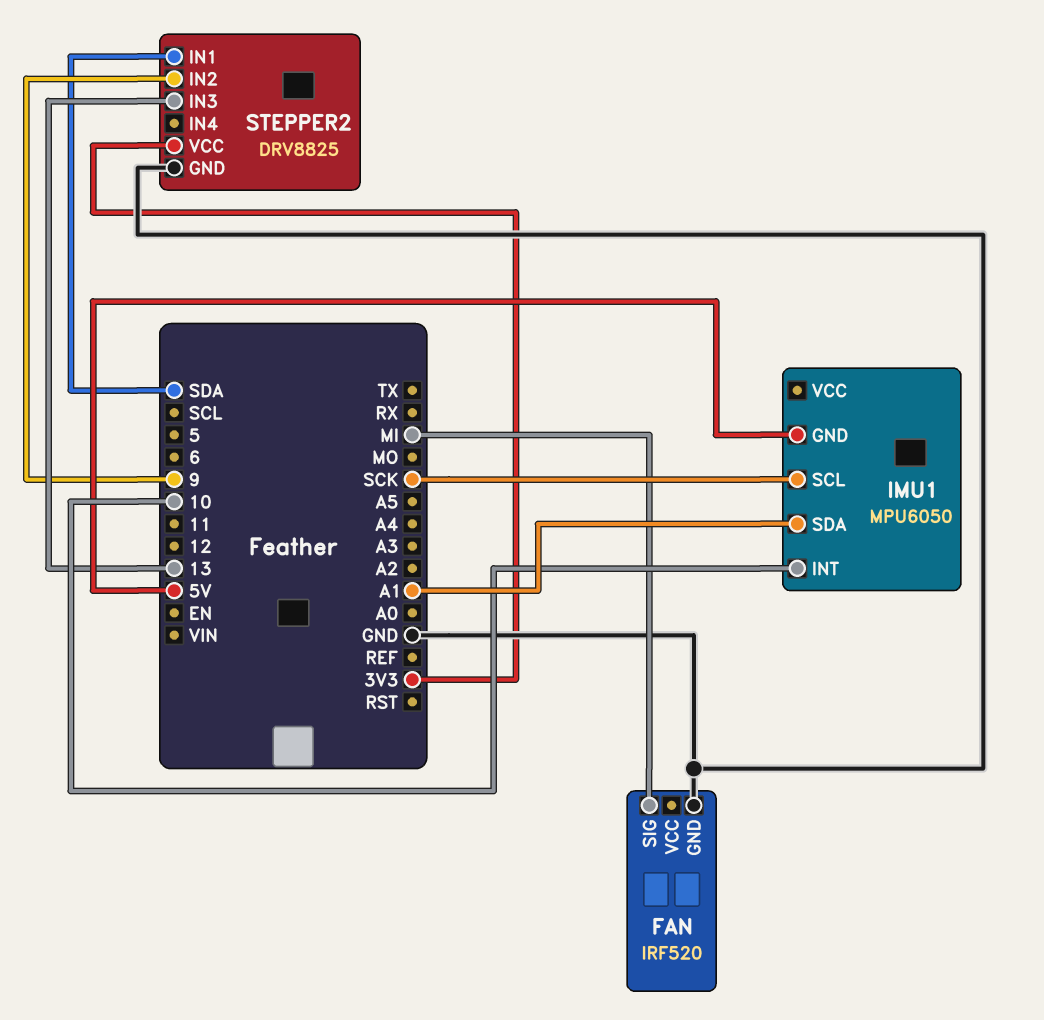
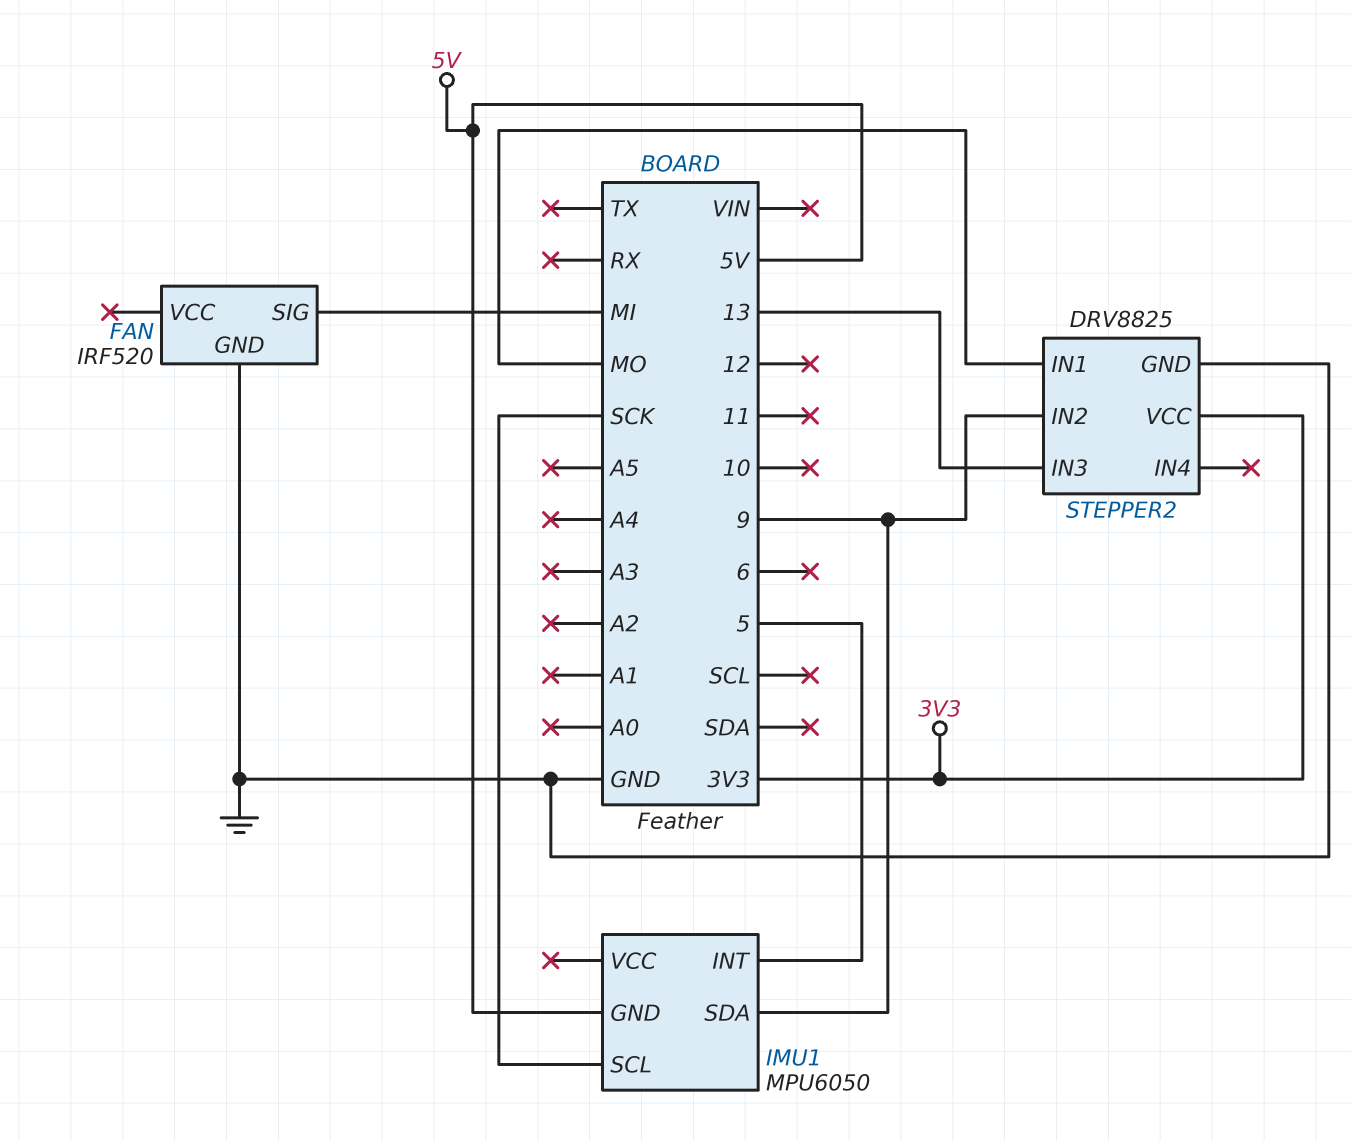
IMU1 pin INT: 10 -> 5
IMU1 pin SDA: A1 -> 9
STEPPER2 pin IN1: SDA -> MO

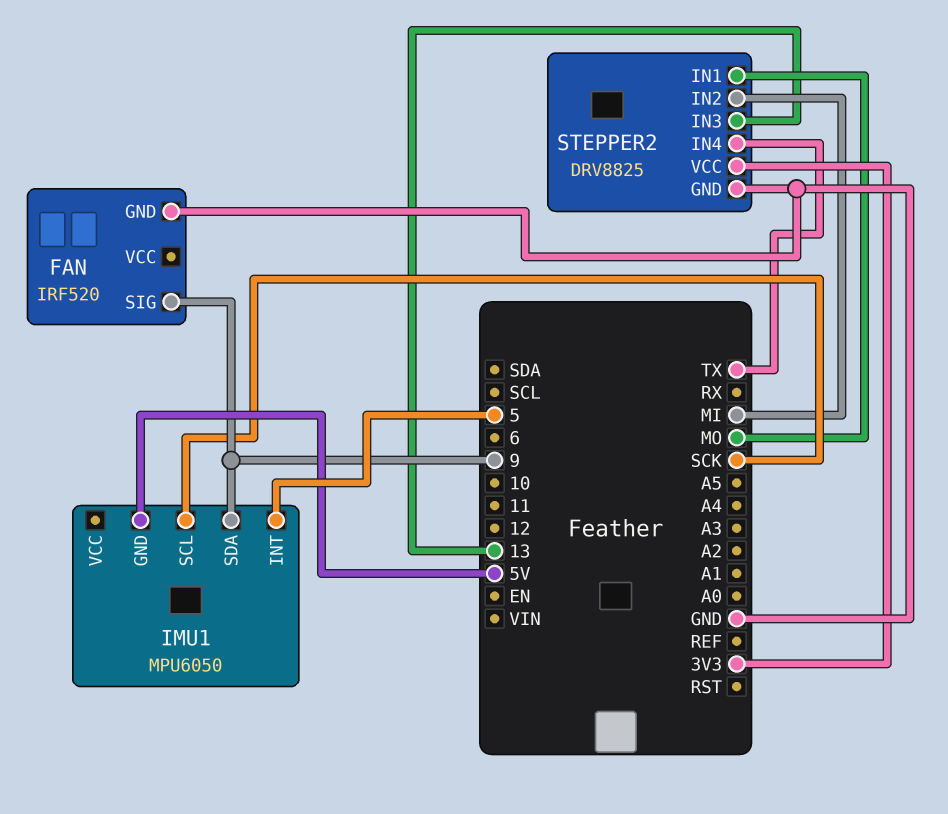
FAN pin SIG: MI -> 9
STEPPER2 pin IN2: 9 -> MI
STEPPER2 pin IN4: none -> TX

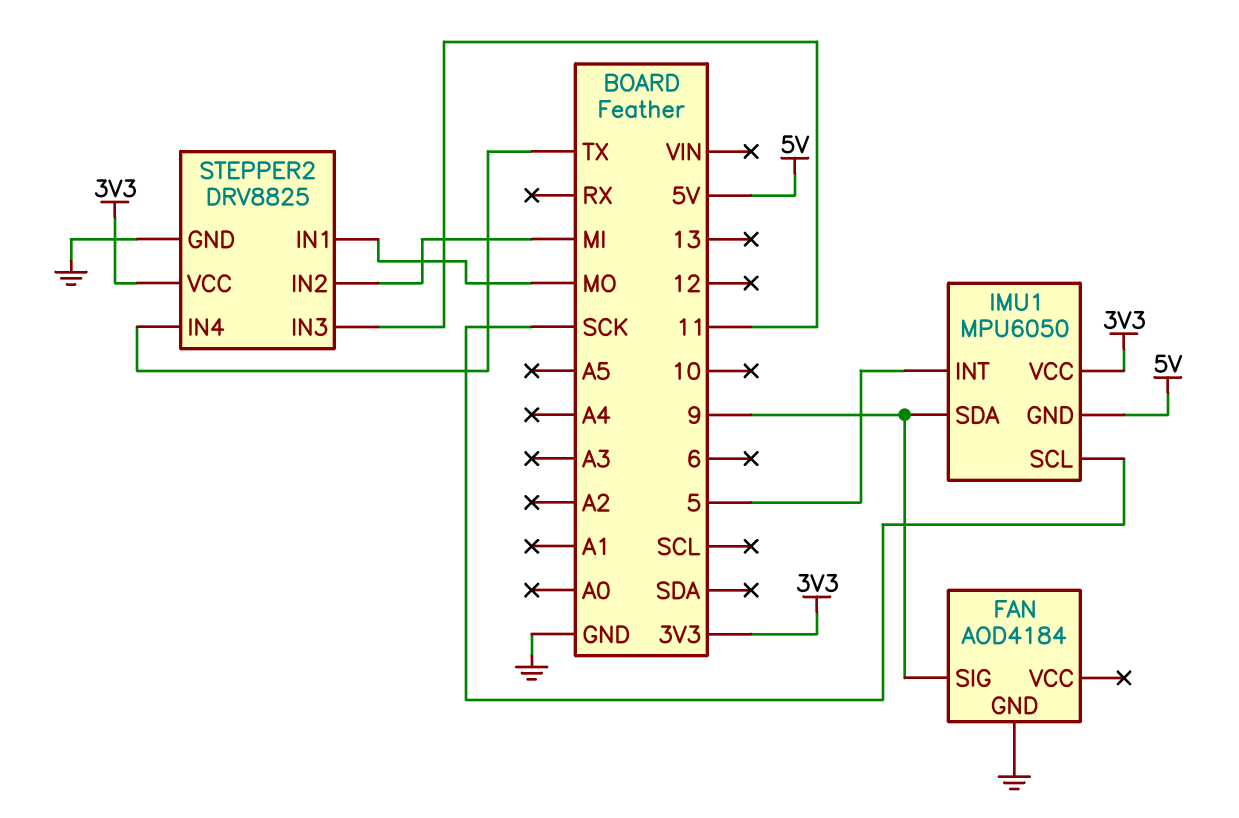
FAN: IRF520 -> AOD4184
IMU1 pin VCC: none -> 3V3
STEPPER2 pin IN3: 13 -> 11

